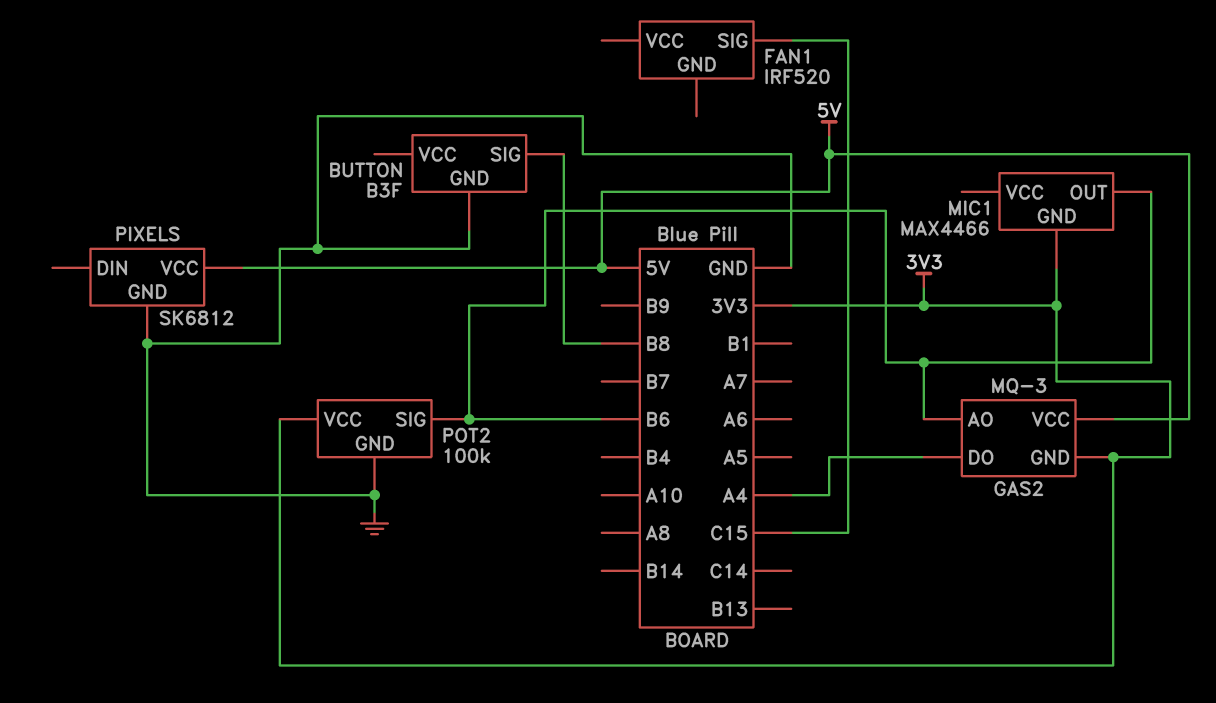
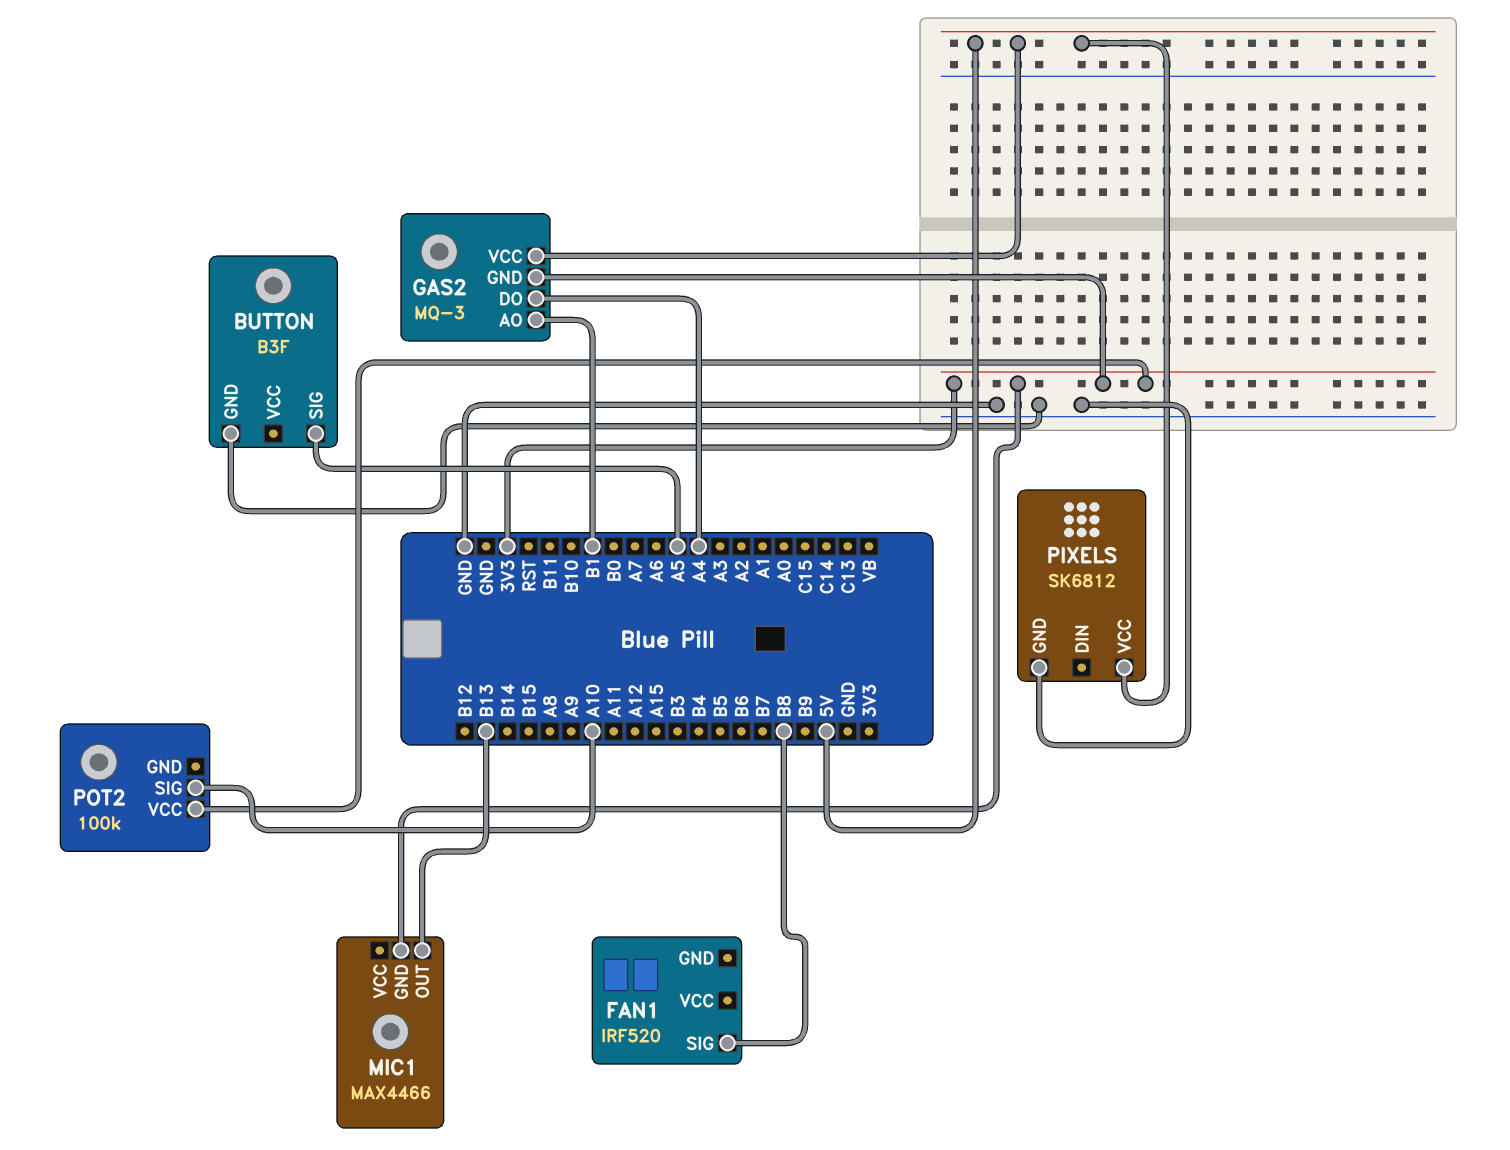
BUTTON pin SIG: B8 -> A5
FAN1 pin SIG: C15 -> B8
GAS2 pin AO: B6 -> B1
MIC1 pin OUT: B6 -> B13
POT2 pin GND: GND -> none
POT2 pin SIG: B6 -> A10

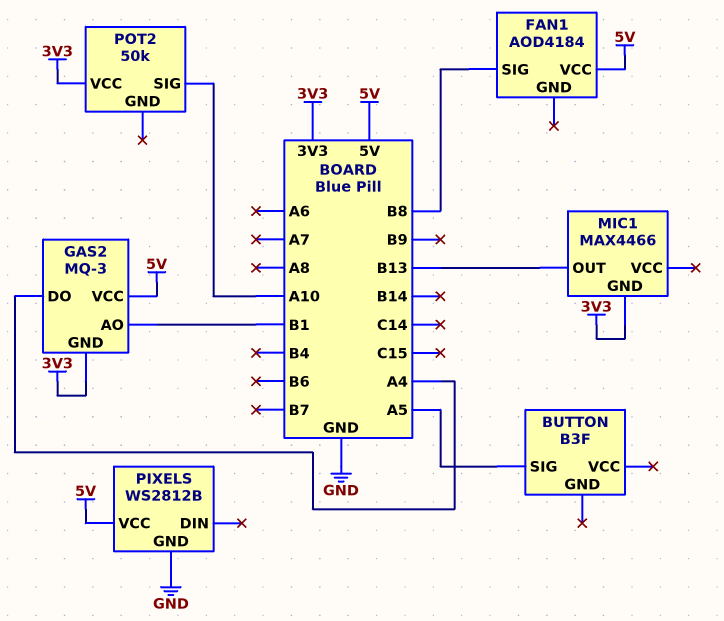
BUTTON pin GND: GND -> none
FAN1: IRF520 -> AOD4184
FAN1 pin VCC: none -> 5V
PIXELS: SK6812 -> WS2812B
POT2: 100k -> 50k

